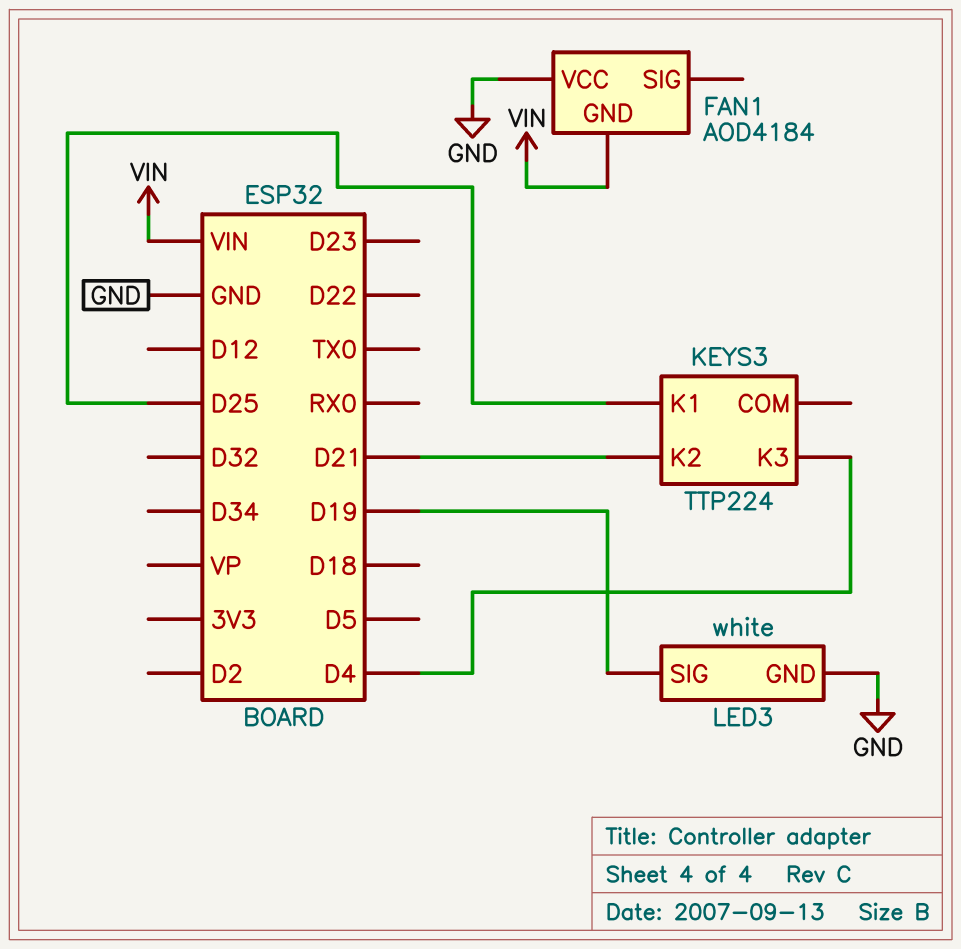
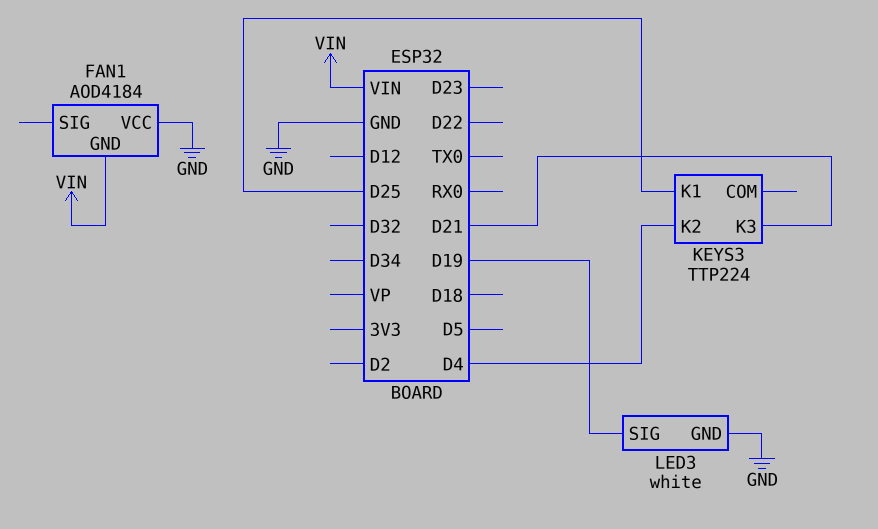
KEYS3 pin K2: D21 -> D4
KEYS3 pin K3: D4 -> D21

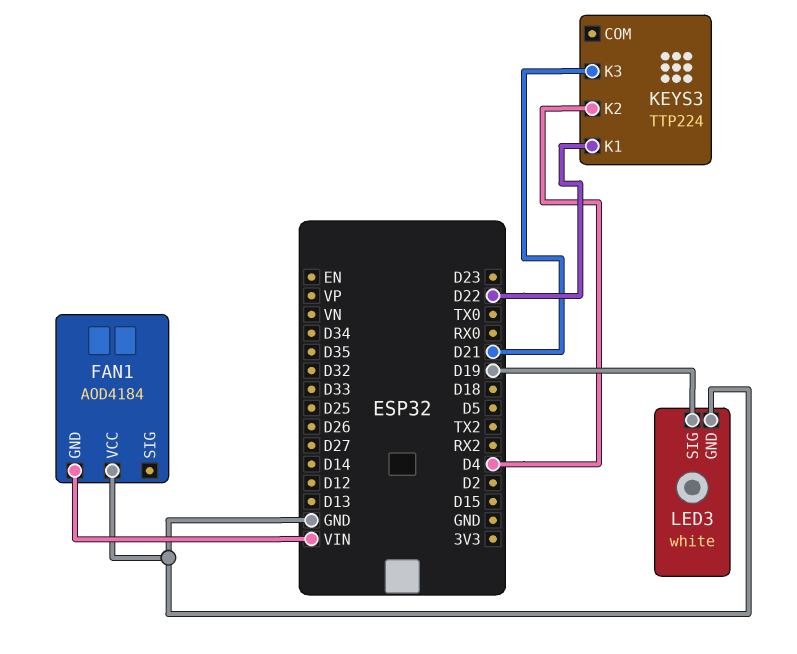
KEYS3 pin K1: D25 -> D22

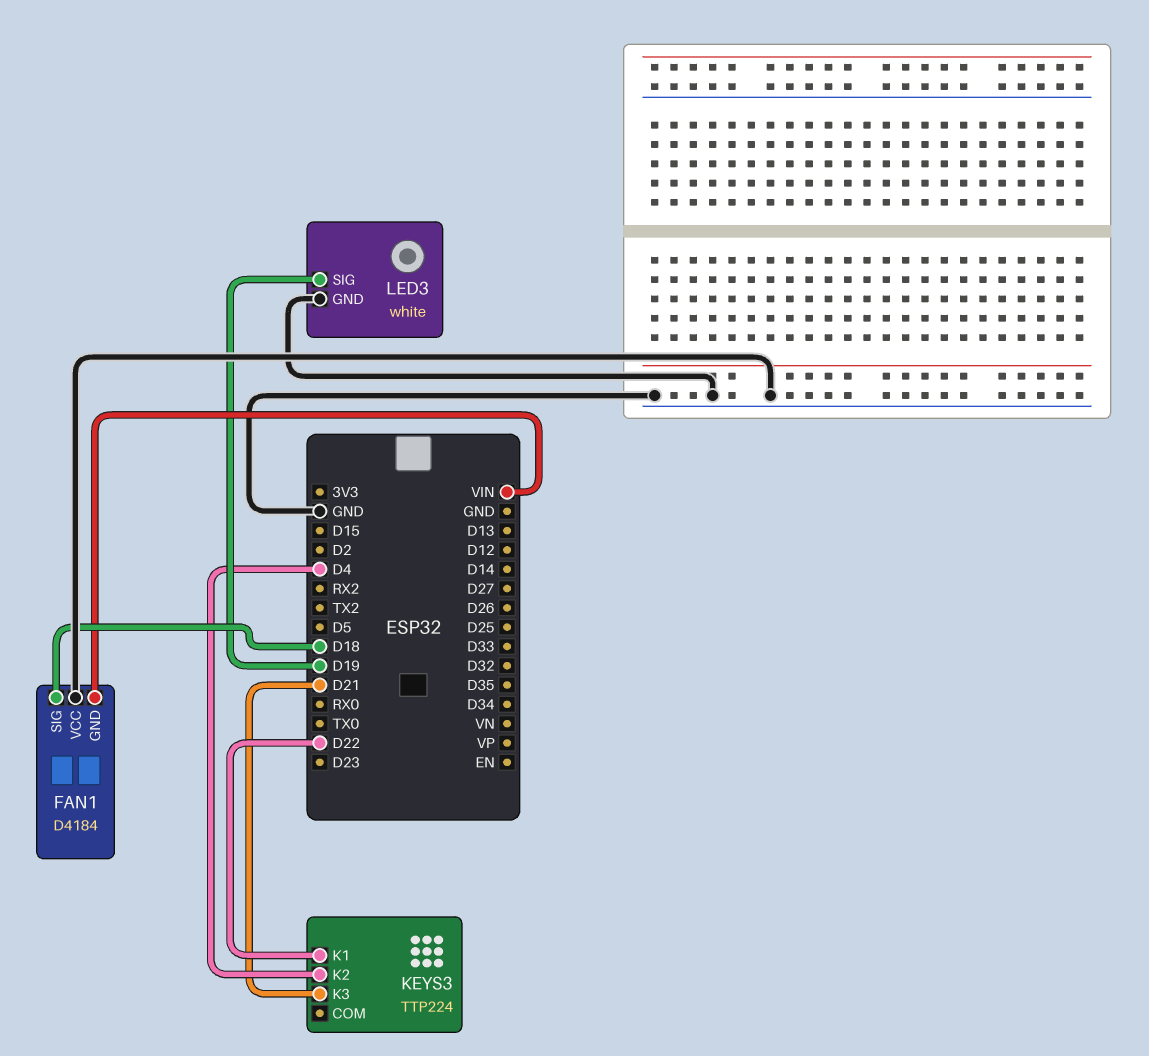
FAN1: AOD4184 -> D4184
FAN1 pin SIG: none -> D18

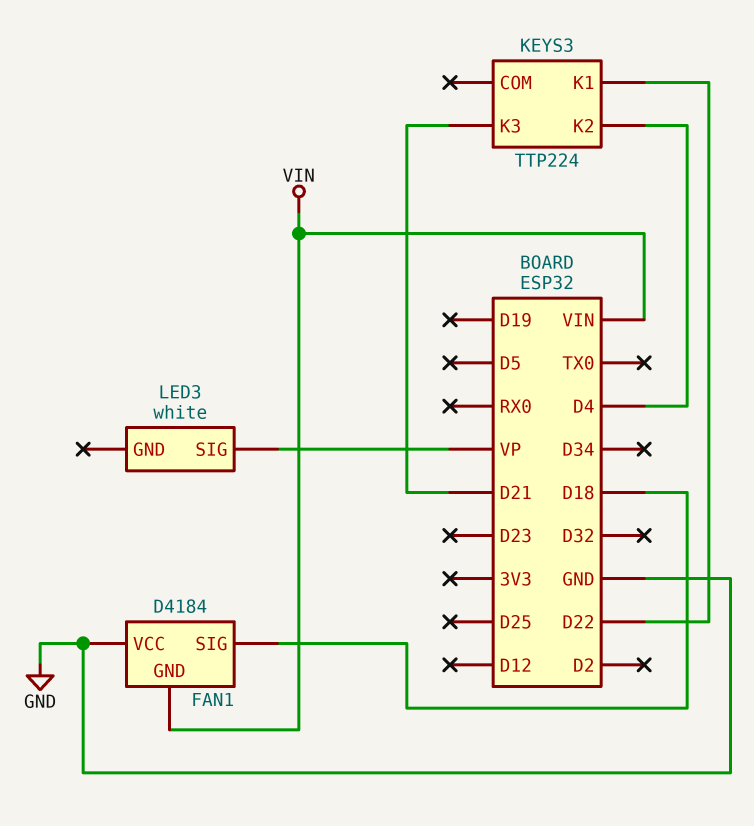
LED3 pin GND: GND -> none
LED3 pin SIG: D19 -> VP

